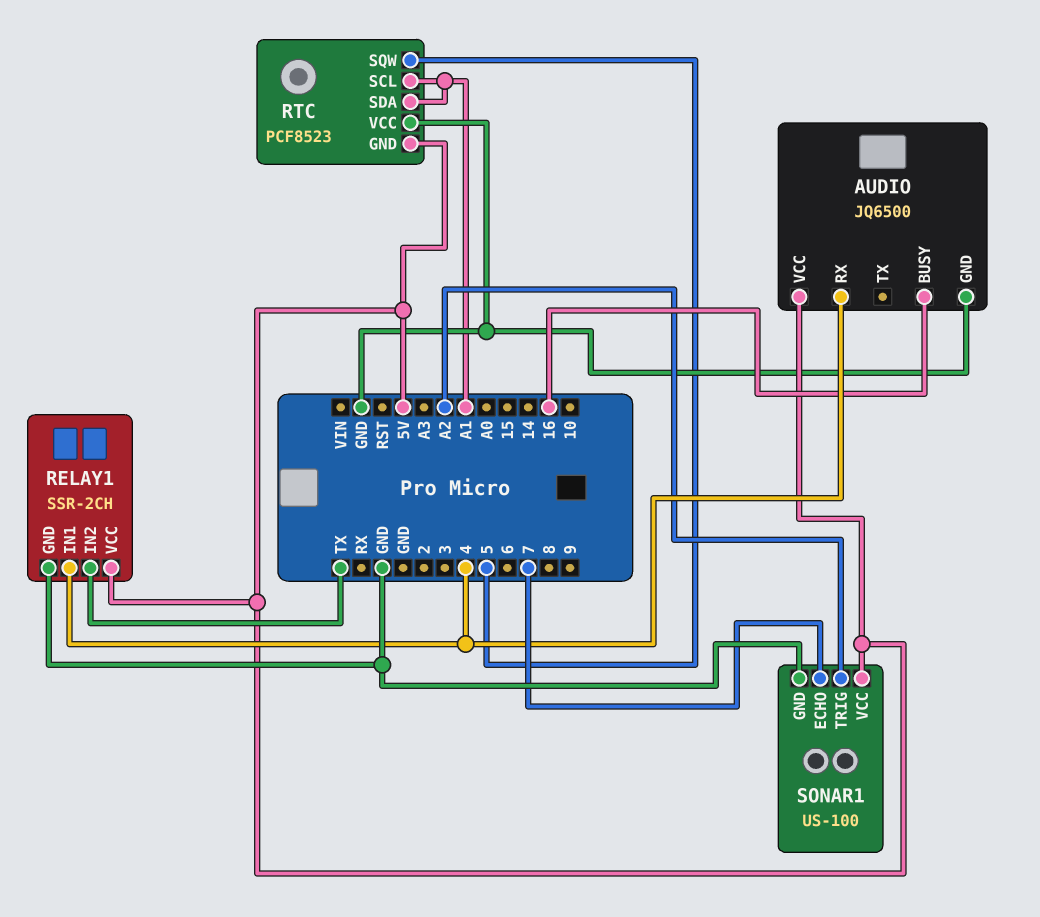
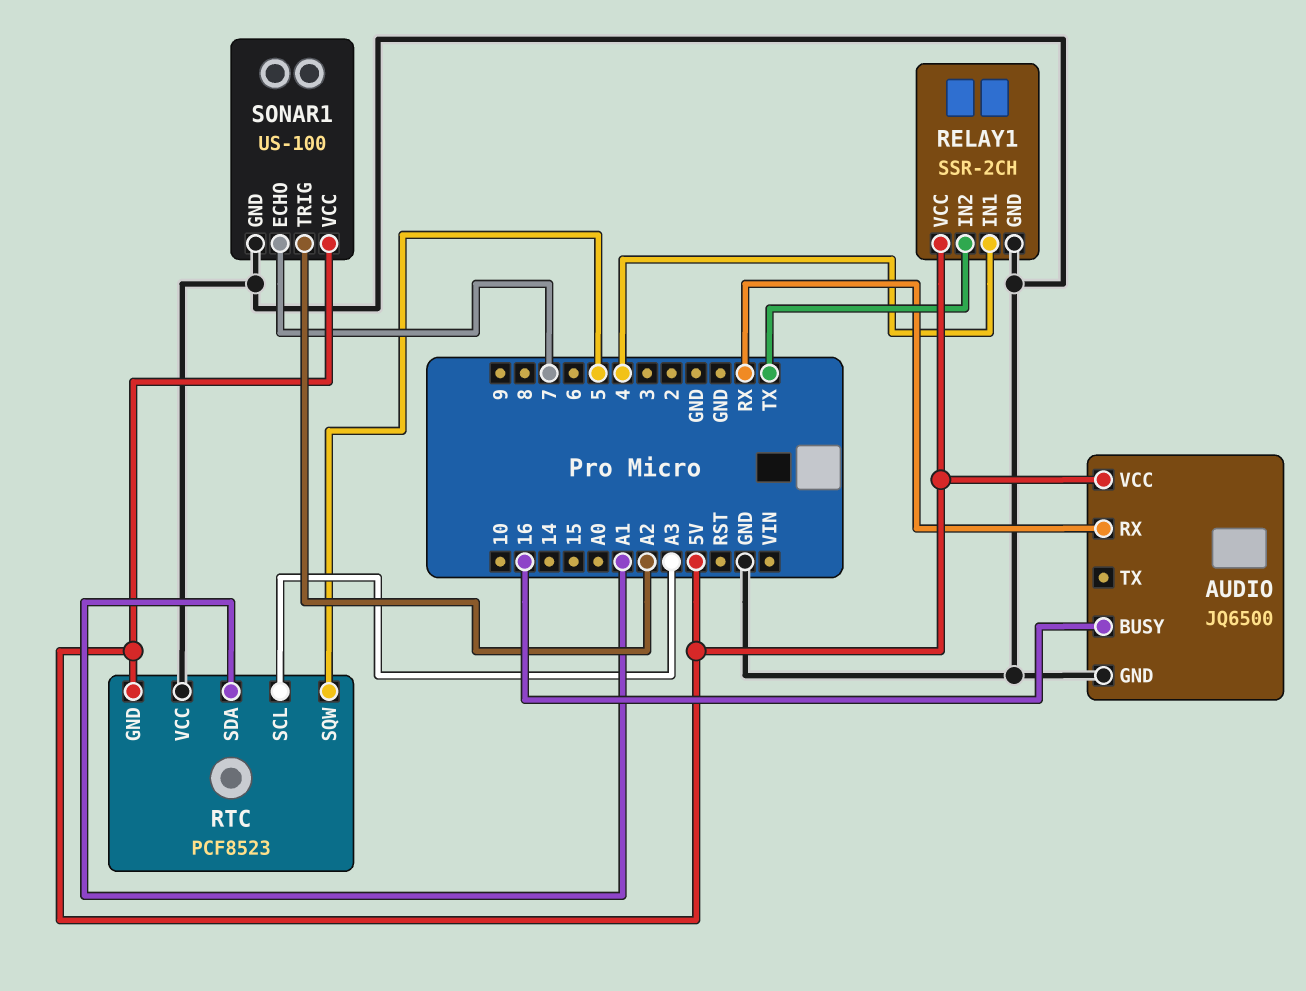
AUDIO pin RX: 4 -> RX
RTC pin SCL: A1 -> A3

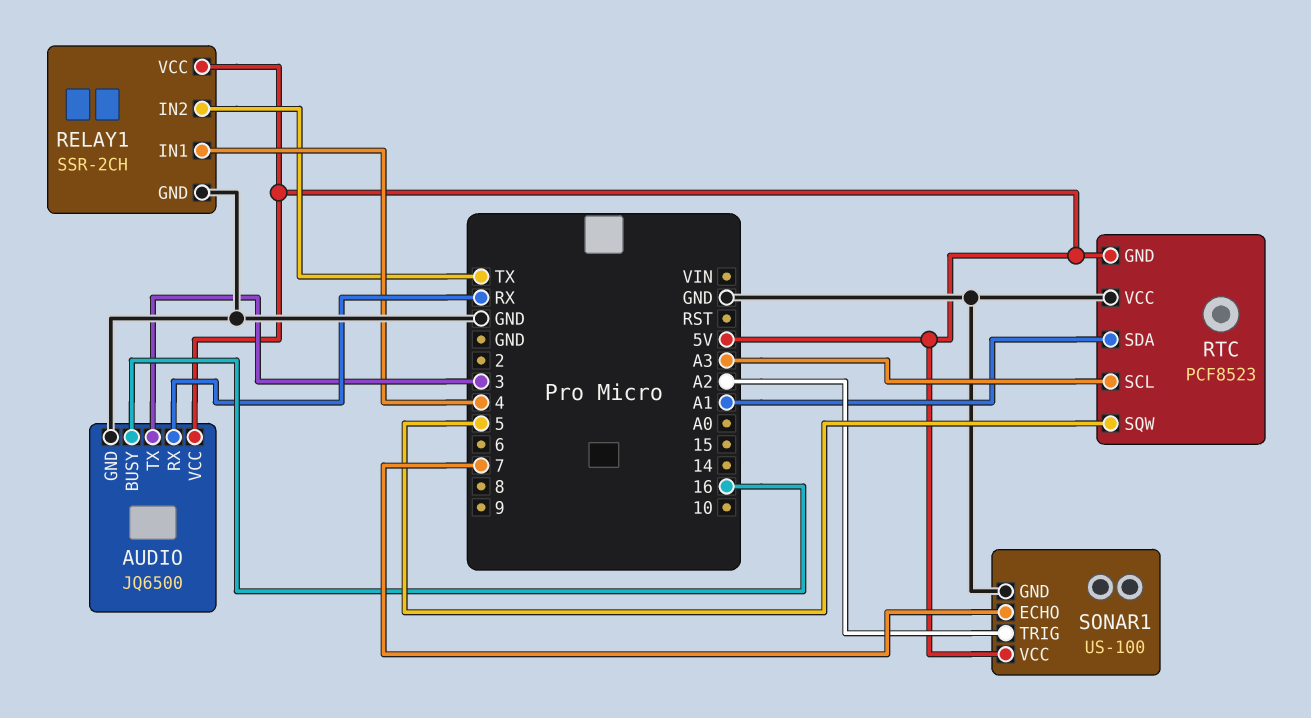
AUDIO pin TX: none -> 3

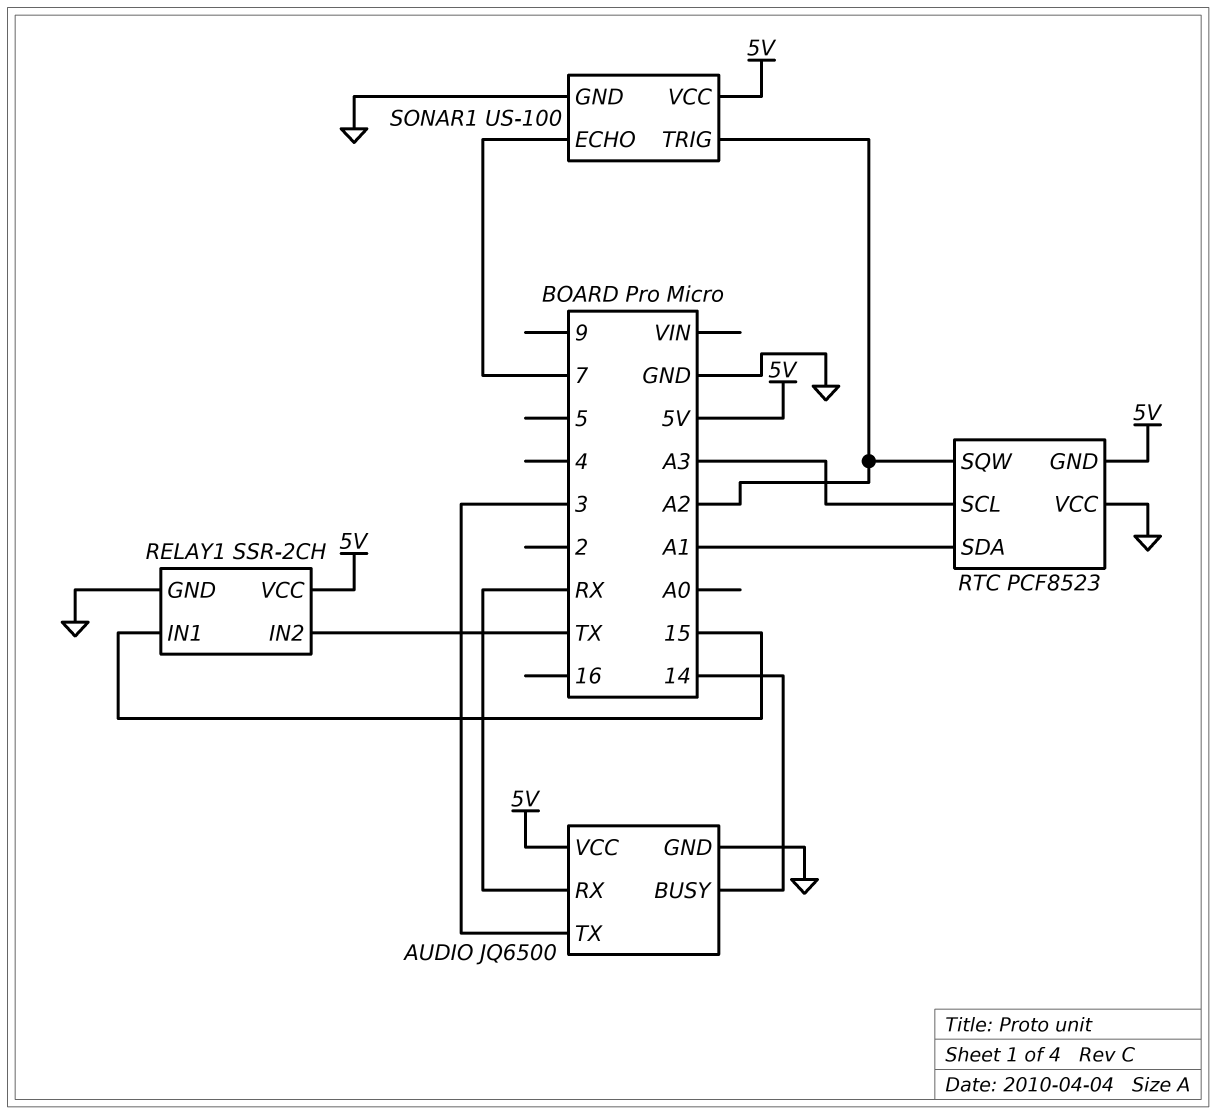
AUDIO pin BUSY: 16 -> 14
RELAY1 pin IN1: 4 -> 15
RTC pin SQW: 5 -> A2

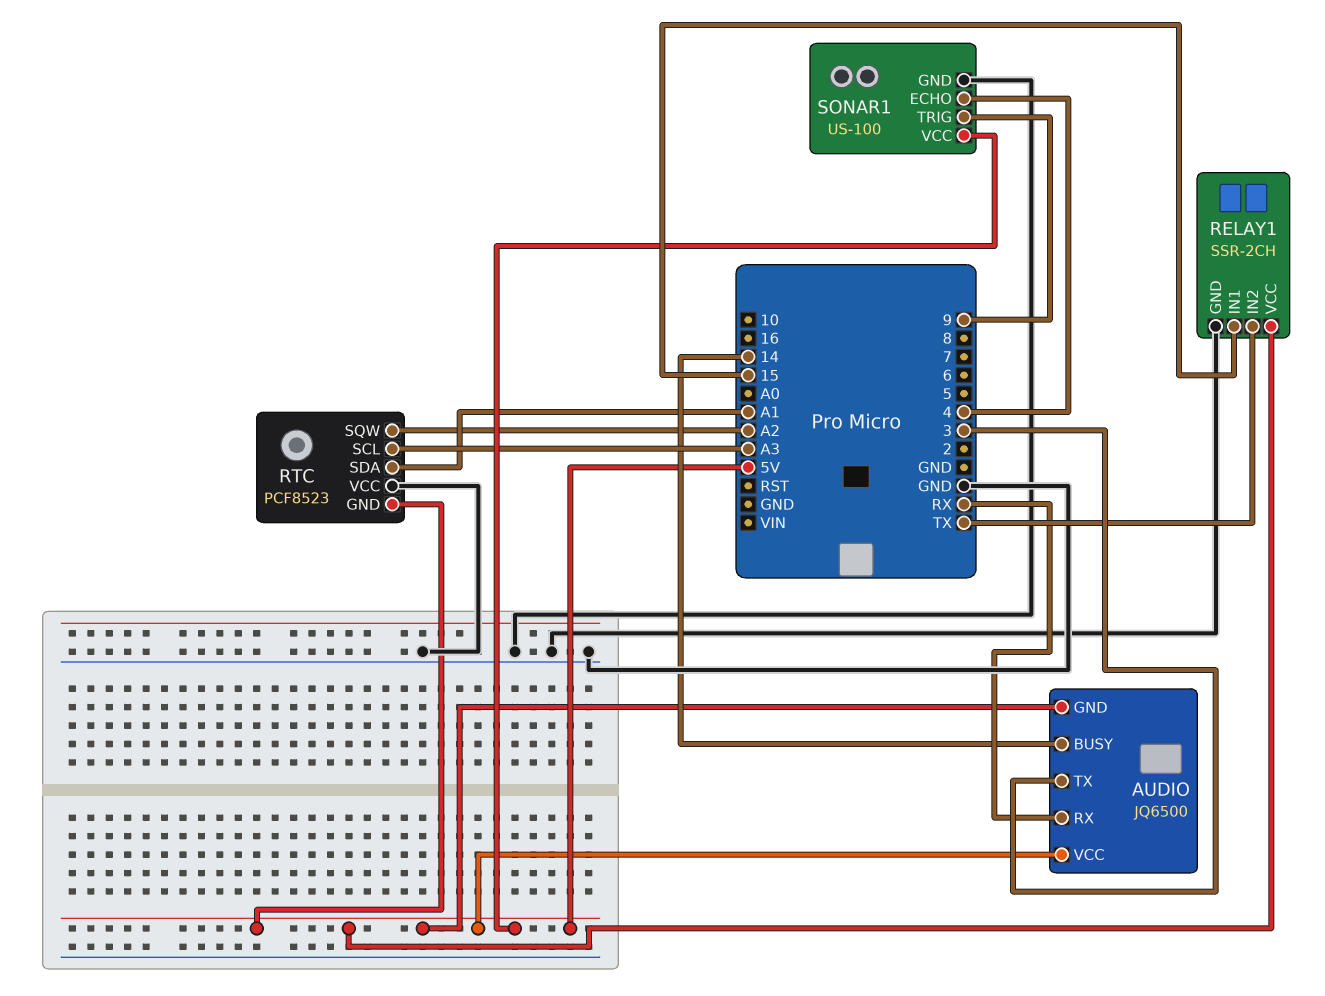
AUDIO pin GND: GND -> 5V
SONAR1 pin ECHO: 7 -> 4
SONAR1 pin TRIG: A2 -> 9

